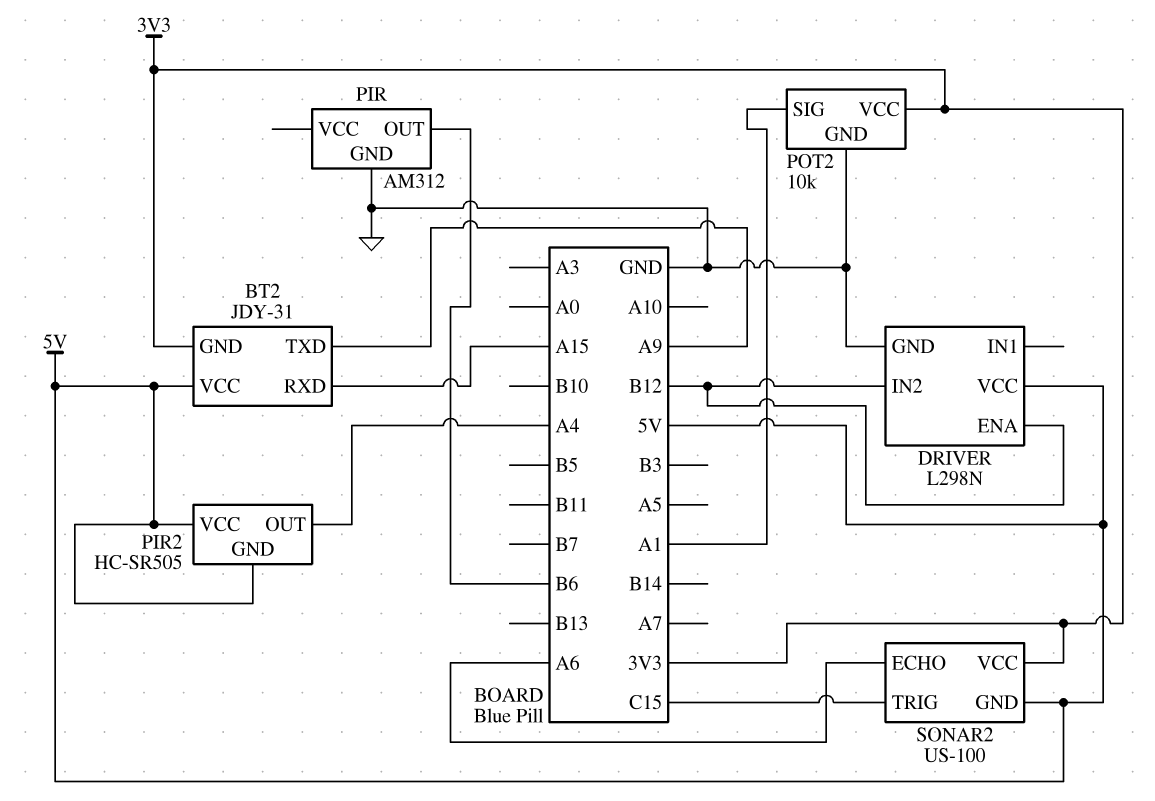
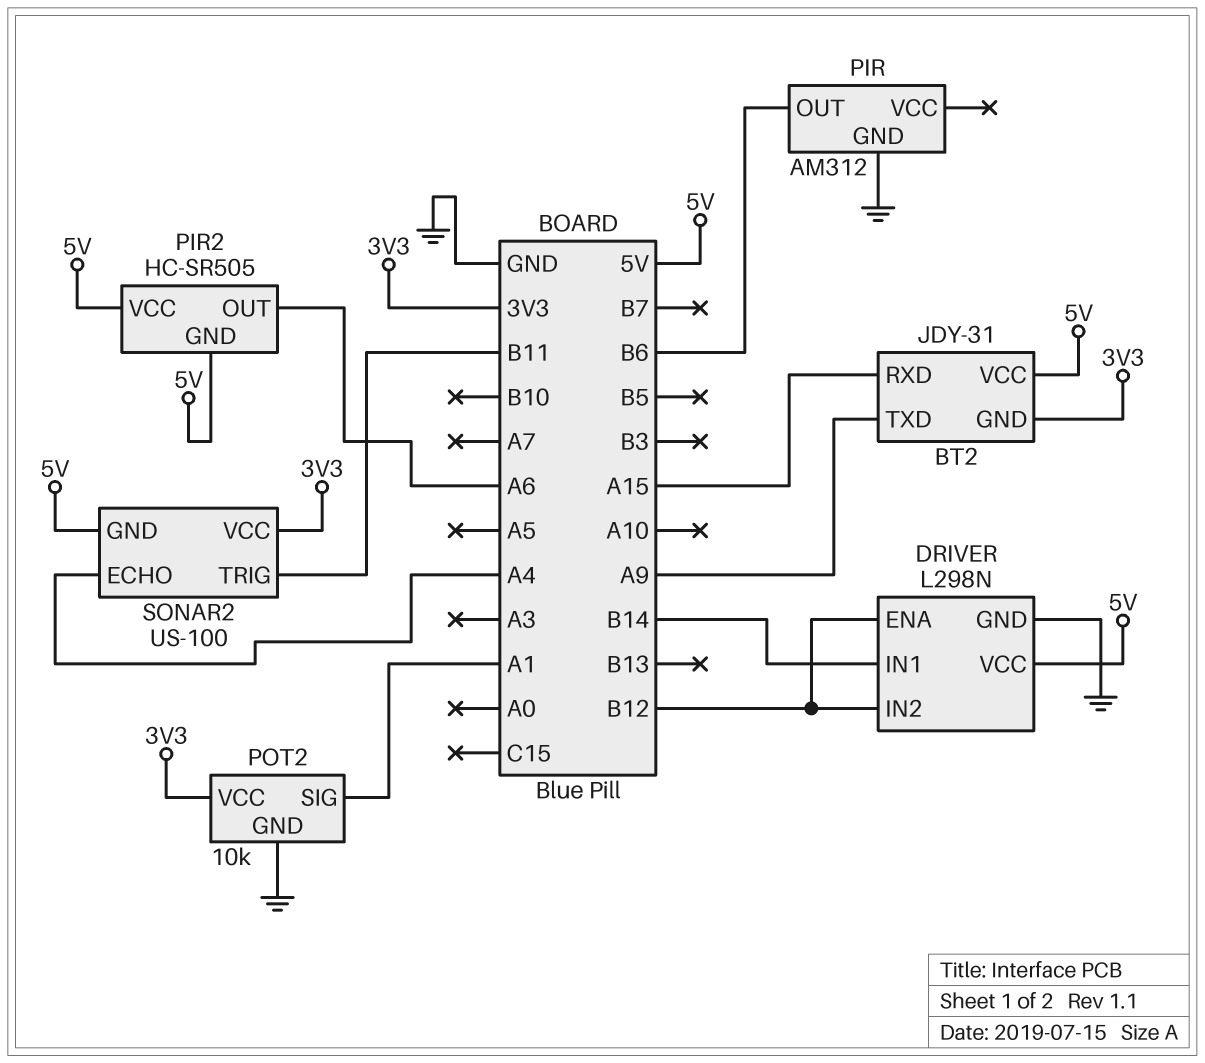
DRIVER pin IN1: none -> B14
PIR2 pin OUT: A4 -> A6
SONAR2 pin ECHO: A6 -> A4
SONAR2 pin TRIG: C15 -> B11

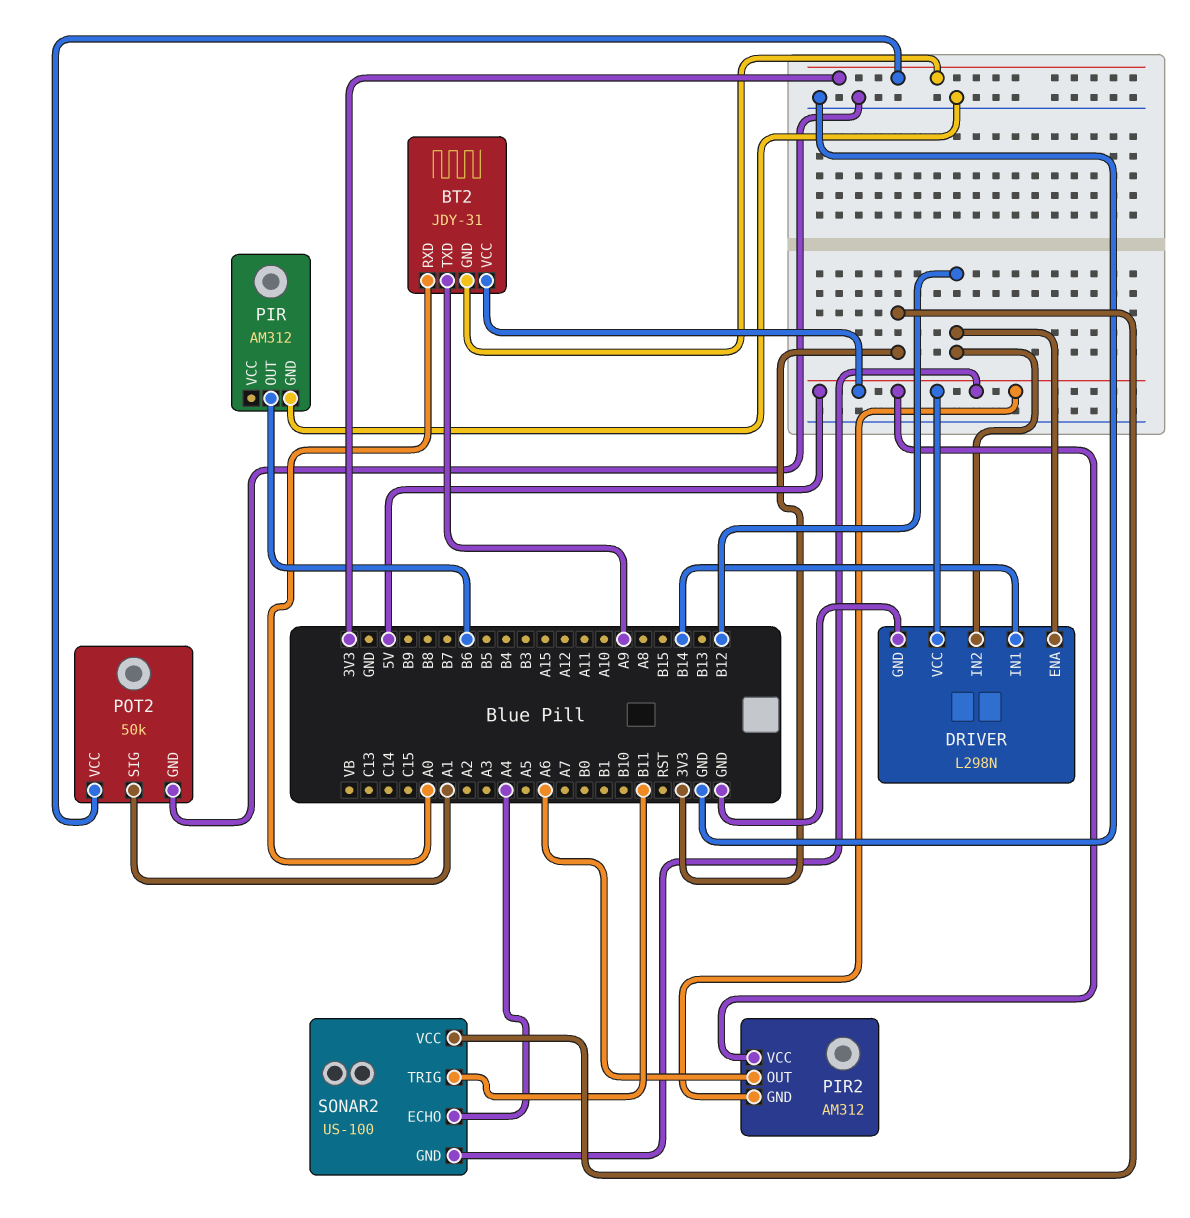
BT2 pin RXD: A15 -> A0
PIR2: HC-SR505 -> AM312
POT2: 10k -> 50k

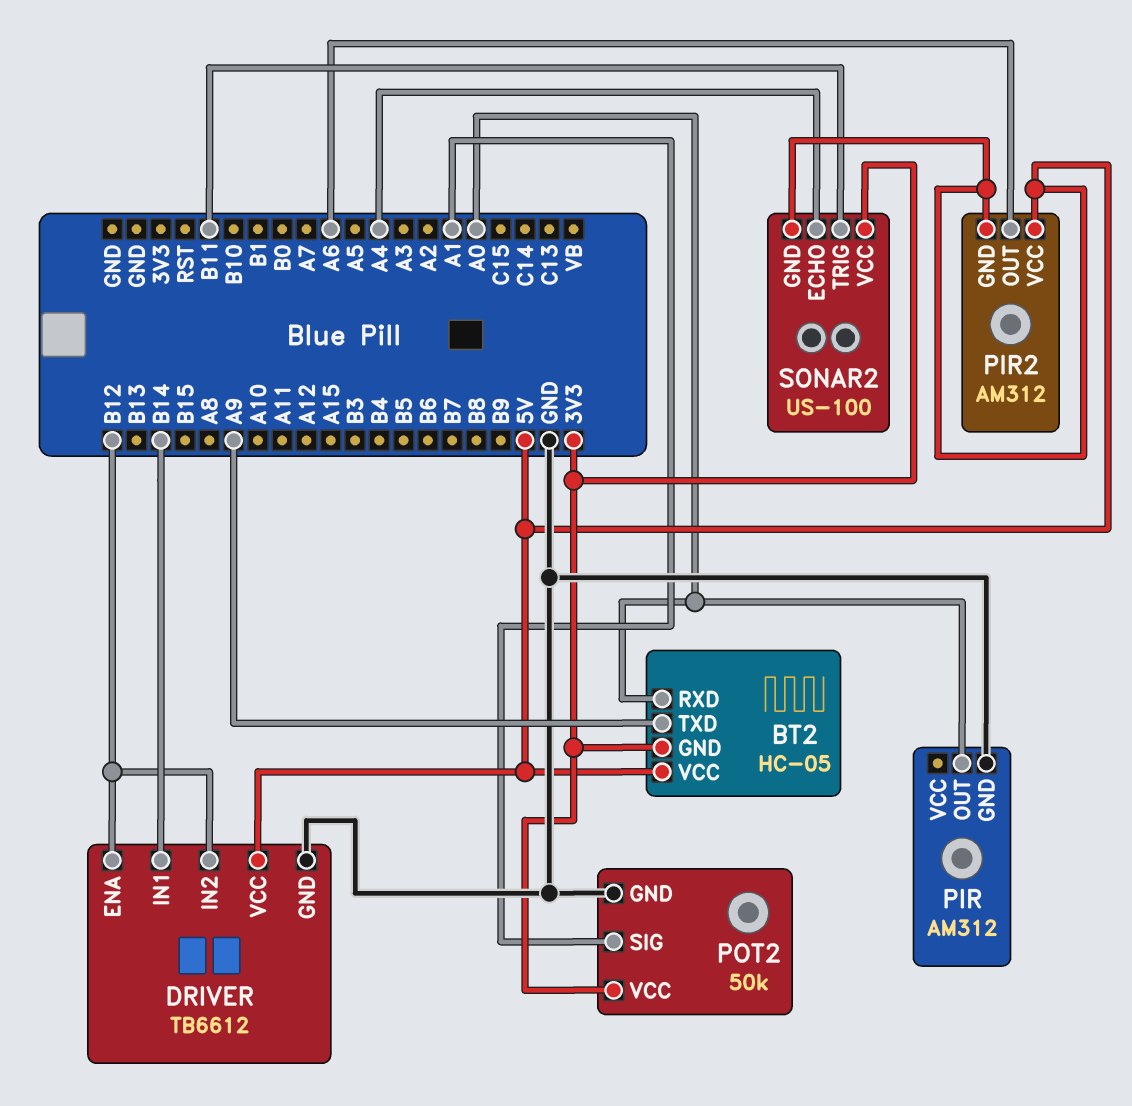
BT2: JDY-31 -> HC-05
DRIVER: L298N -> TB6612
PIR pin OUT: B6 -> A0

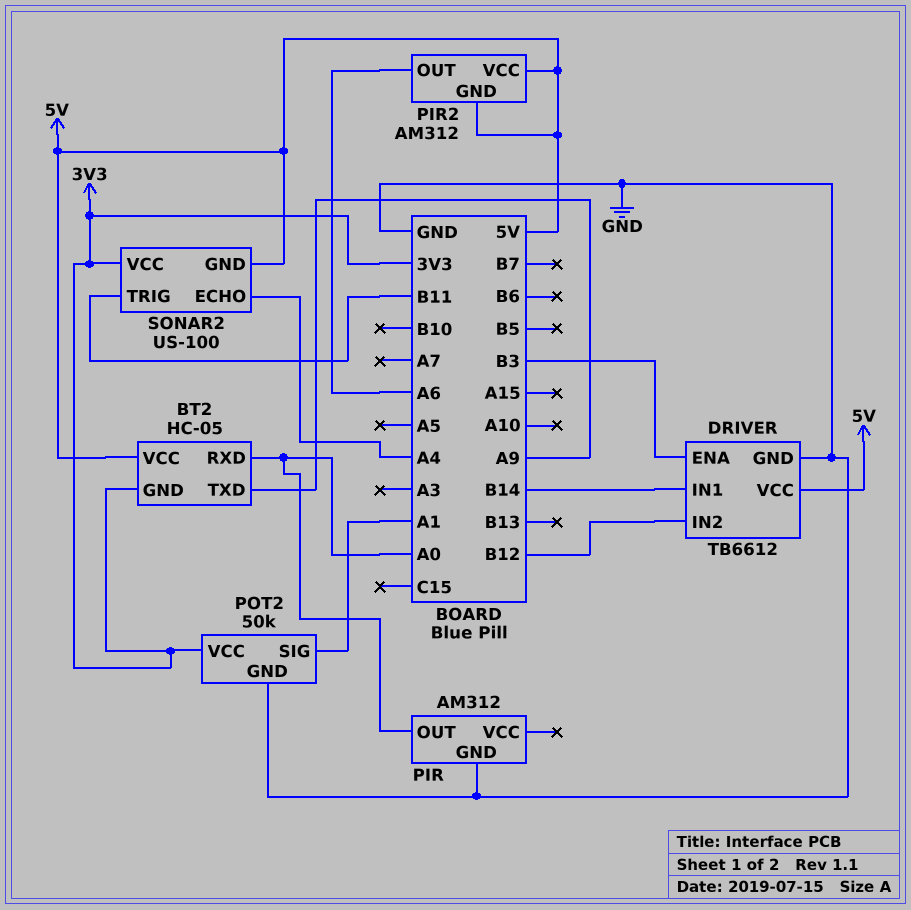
DRIVER pin ENA: B12 -> B3

